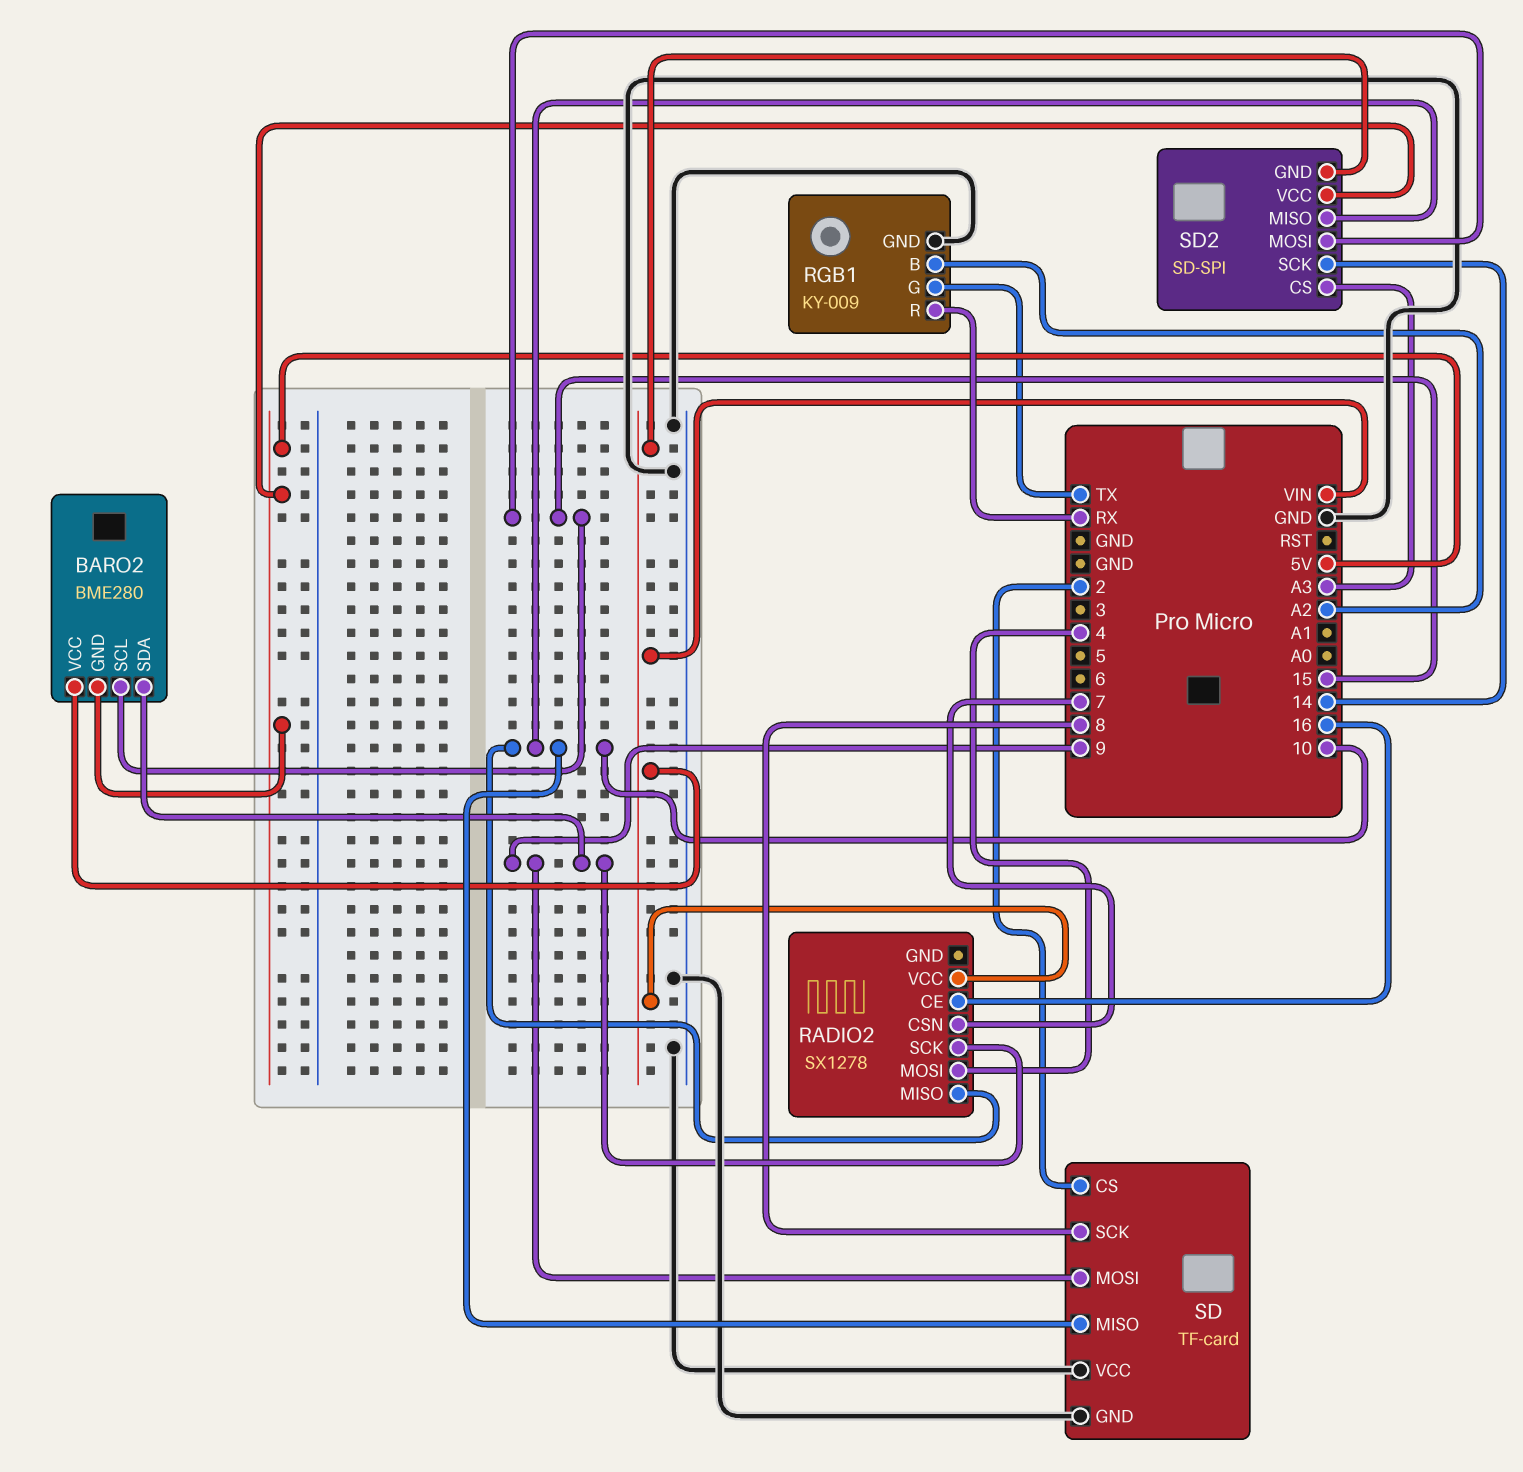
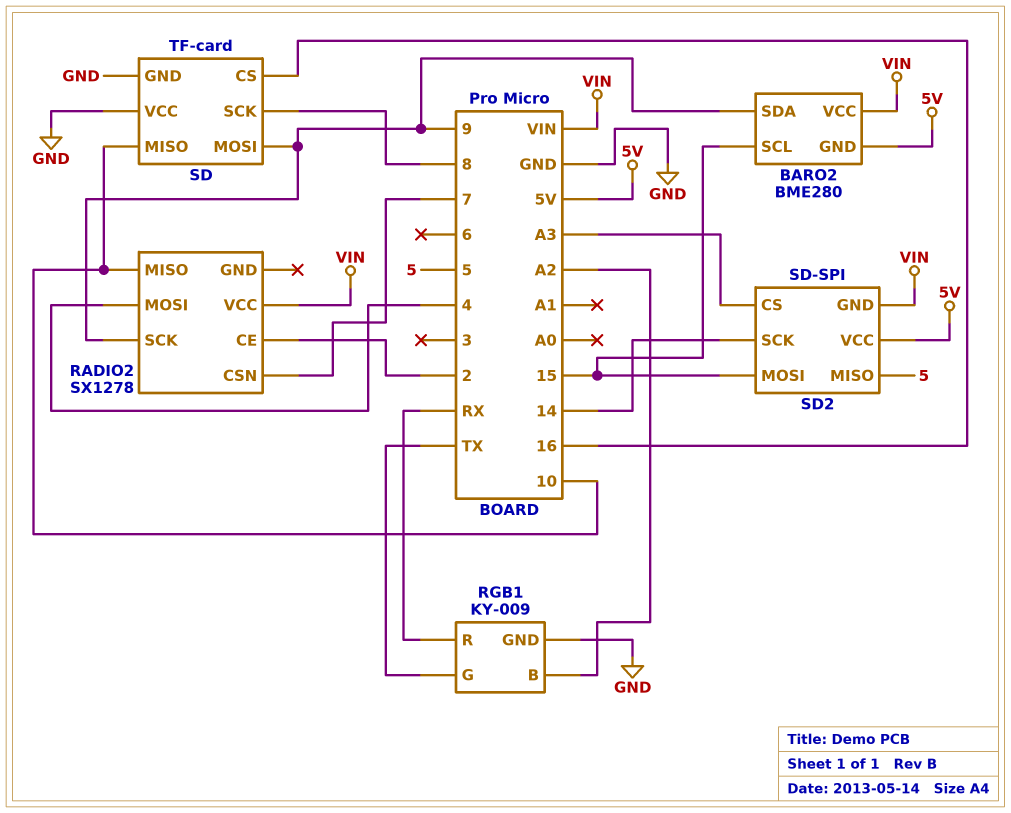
RADIO2 pin CE: 16 -> 2
SD pin CS: 2 -> 16
SD2 pin MISO: 10 -> 5

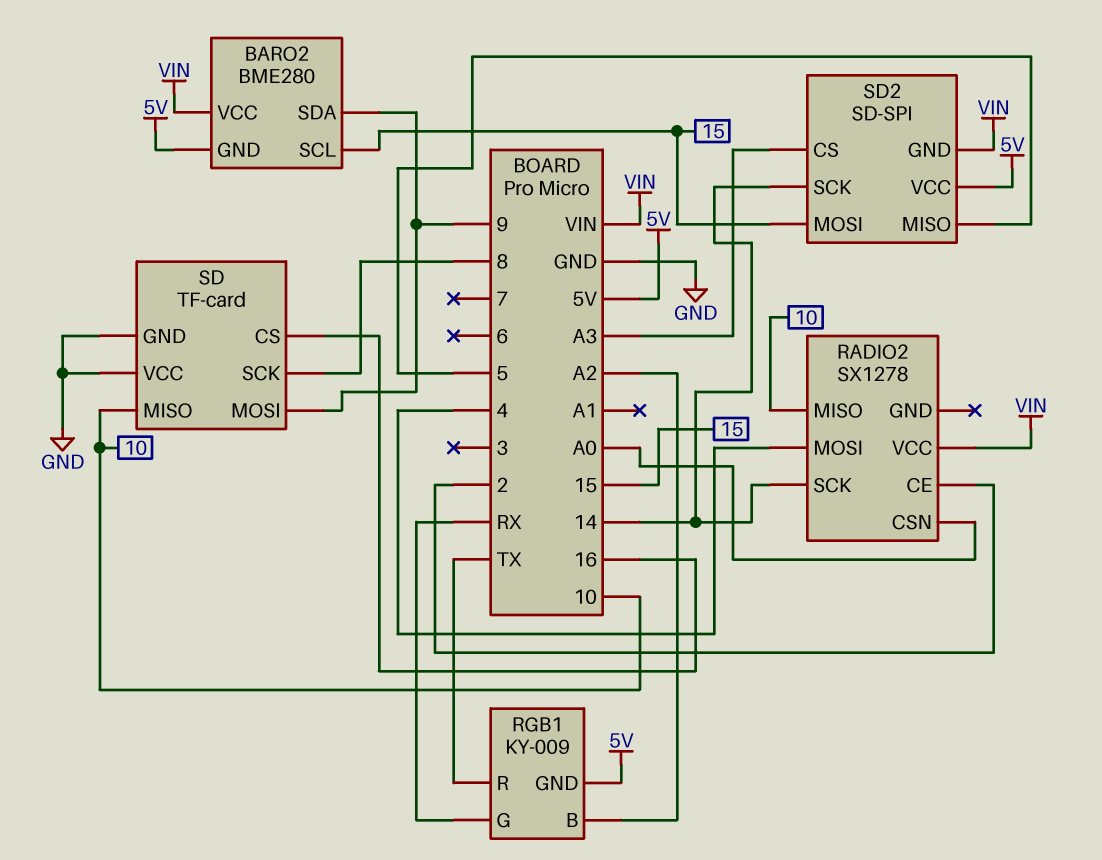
RADIO2 pin CSN: 7 -> A0
RADIO2 pin SCK: 9 -> 14
RGB1 pin G: TX -> RX
RGB1 pin GND: GND -> 5V
RGB1 pin R: RX -> TX

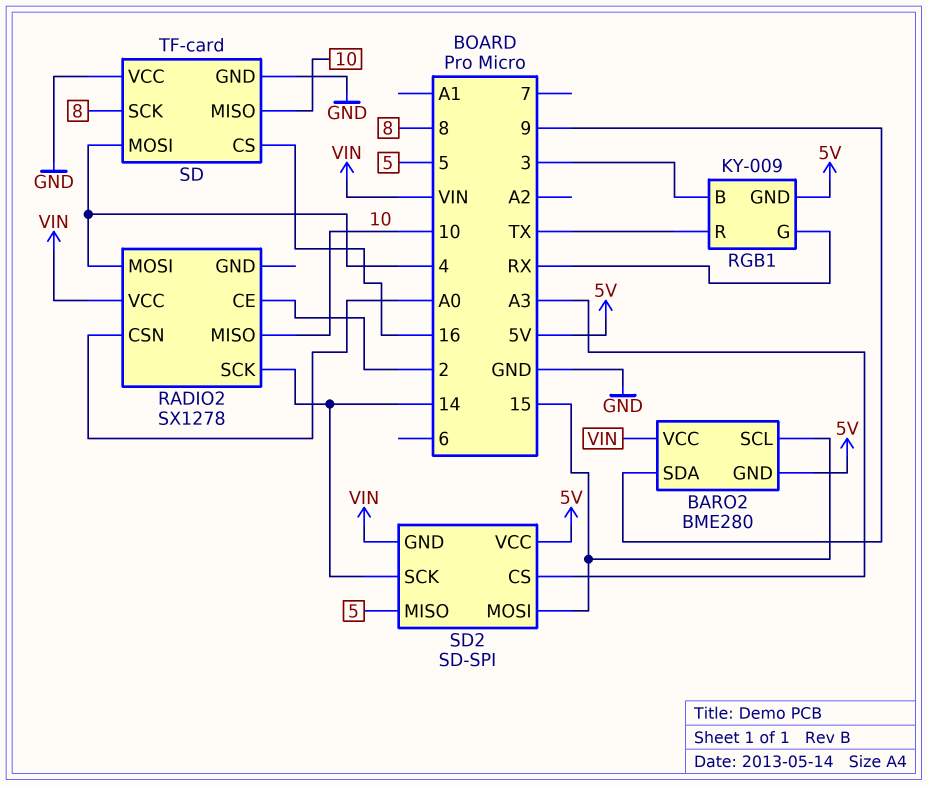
RGB1 pin B: A2 -> 3
SD pin MOSI: 9 -> 4

